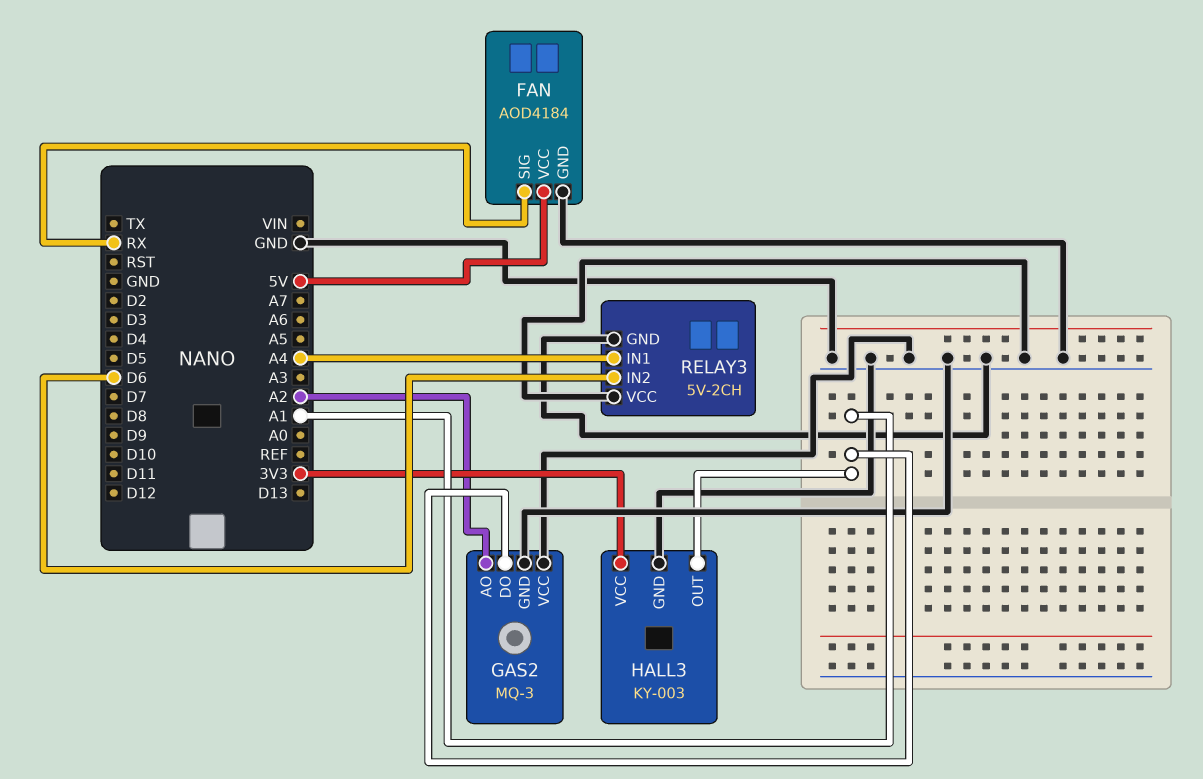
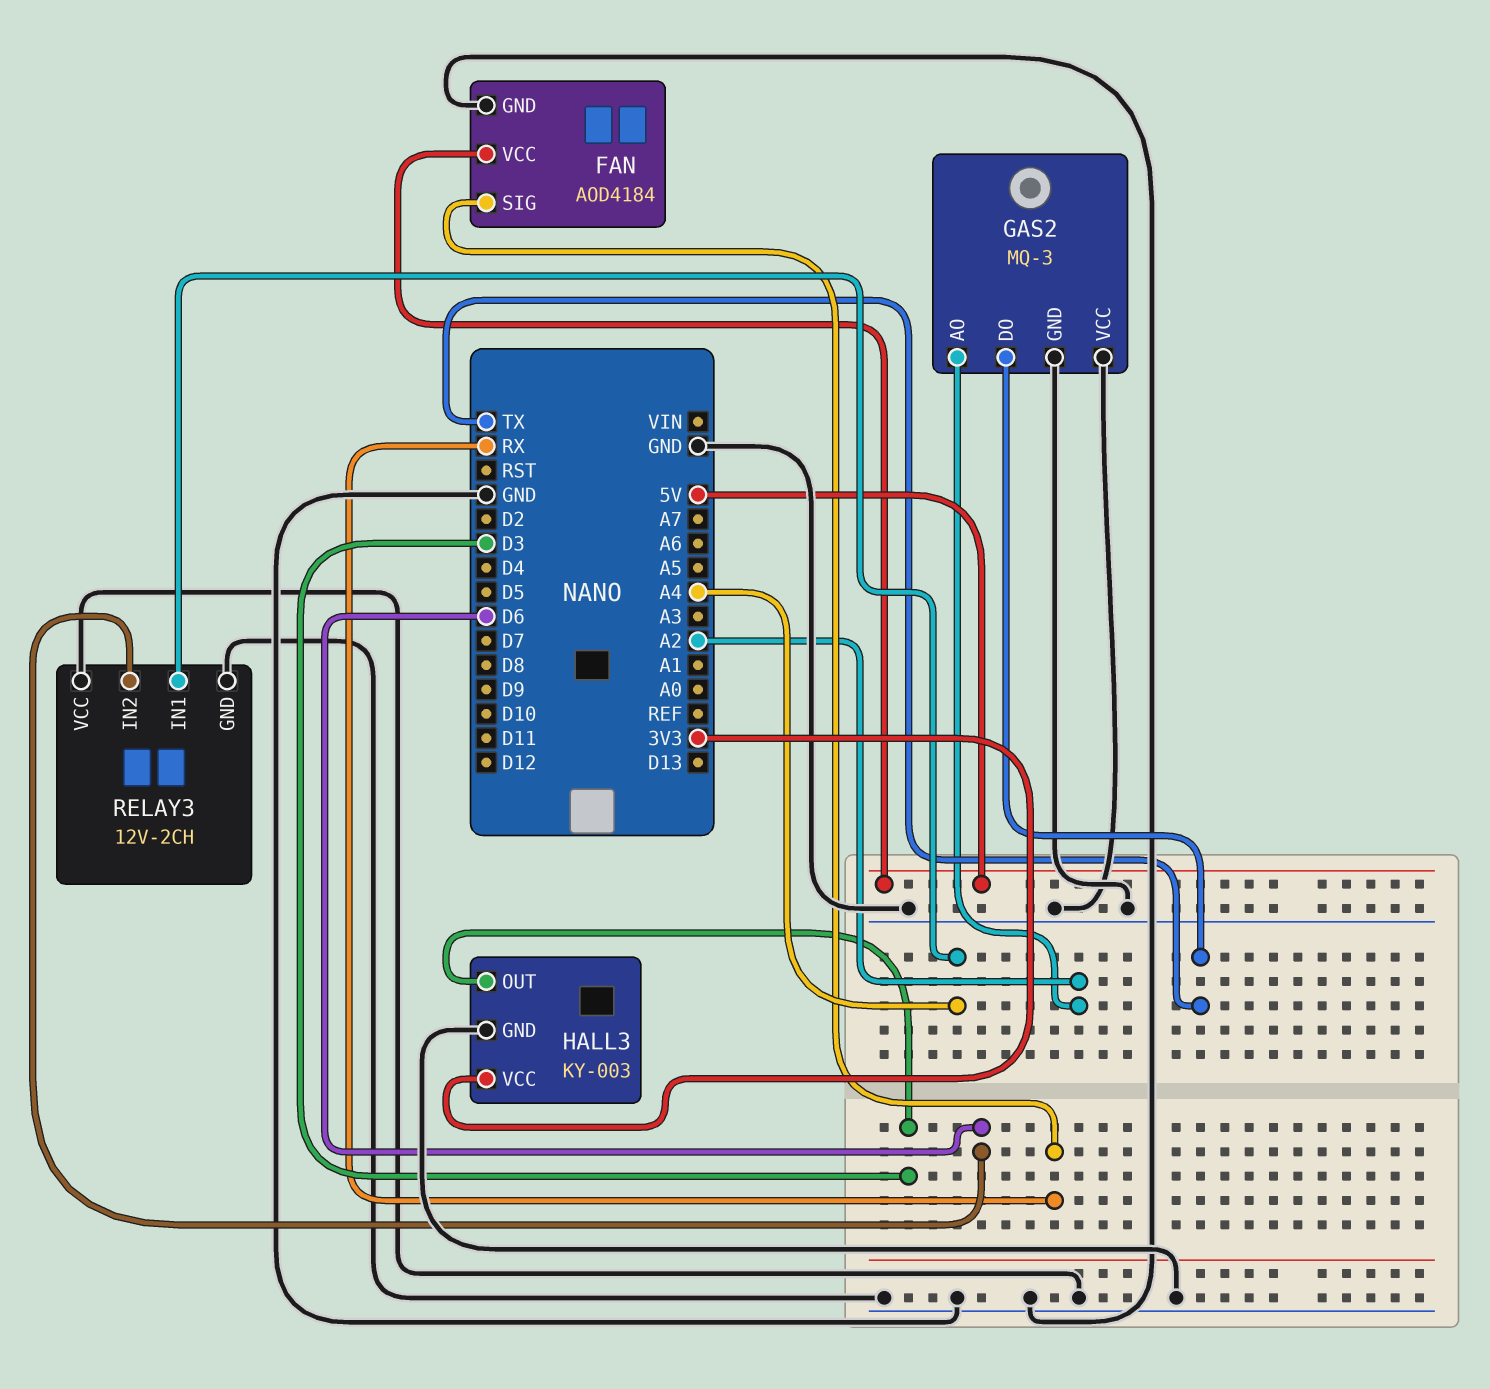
GAS2 pin DO: A1 -> TX
HALL3 pin OUT: A1 -> D3
RELAY3: 5V-2CH -> 12V-2CH

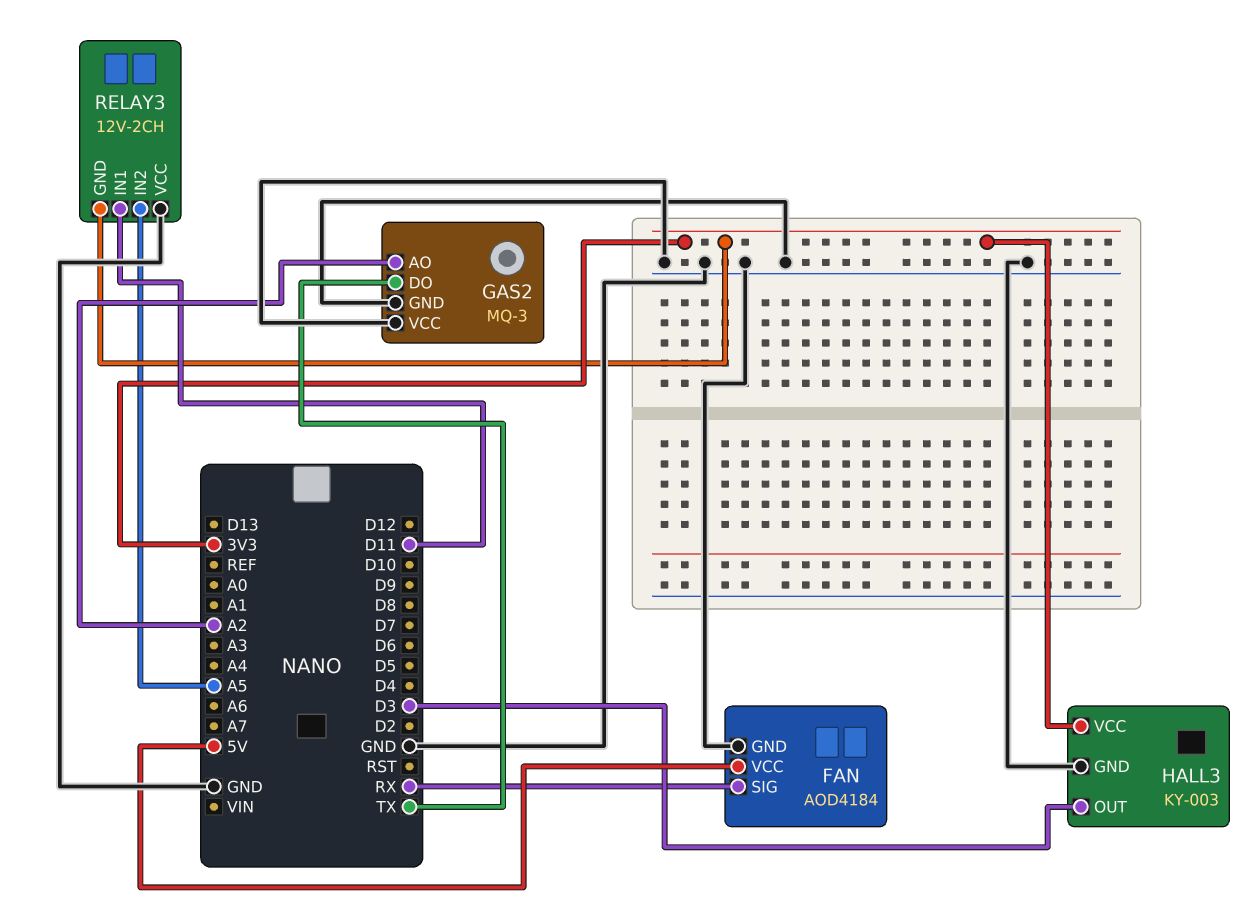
RELAY3 pin GND: GND -> 3V3
RELAY3 pin IN1: A4 -> D11
RELAY3 pin IN2: D6 -> A5

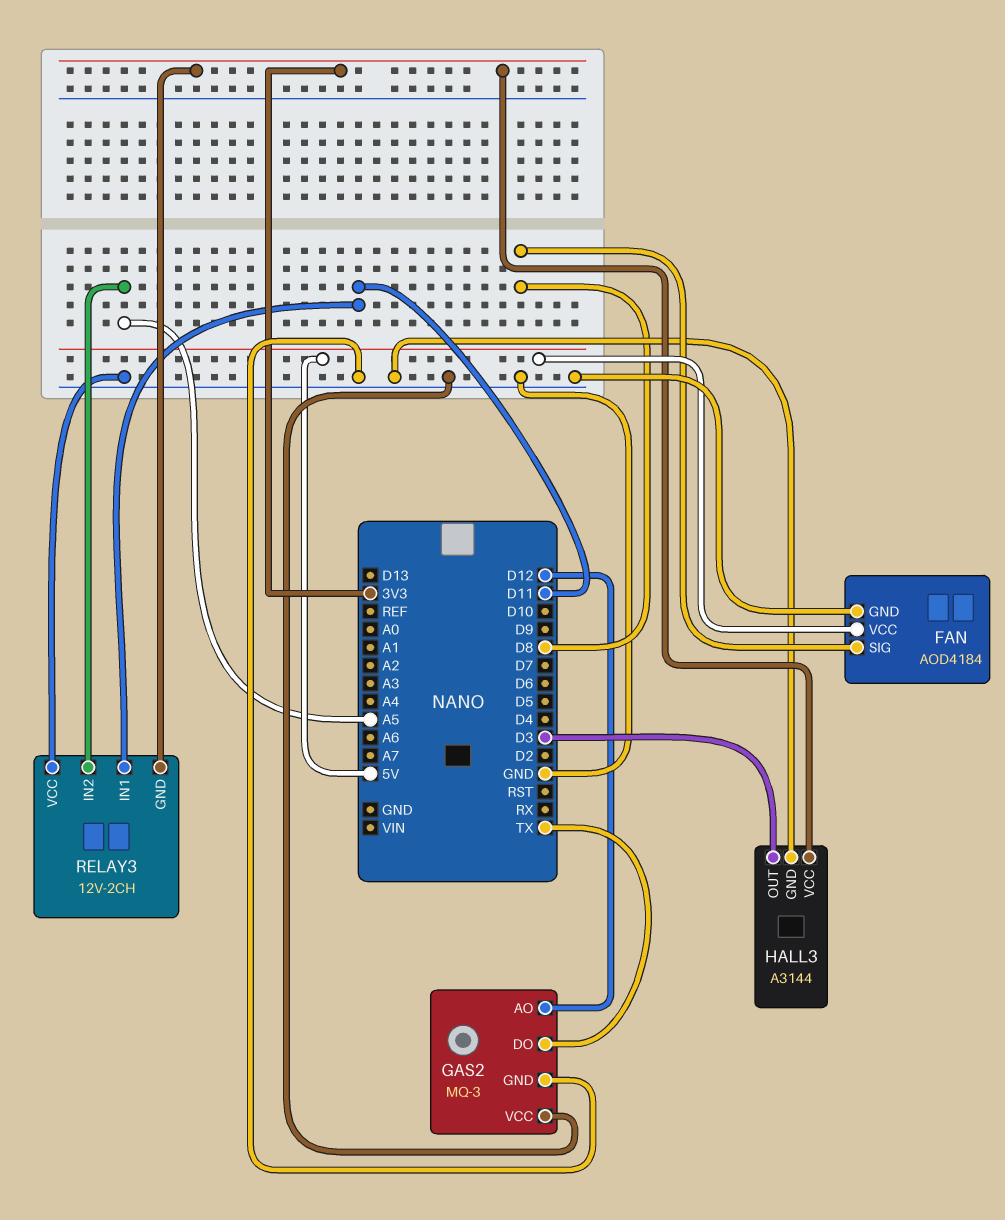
FAN pin SIG: RX -> D8
GAS2 pin AO: A2 -> D12
HALL3: KY-003 -> A3144

